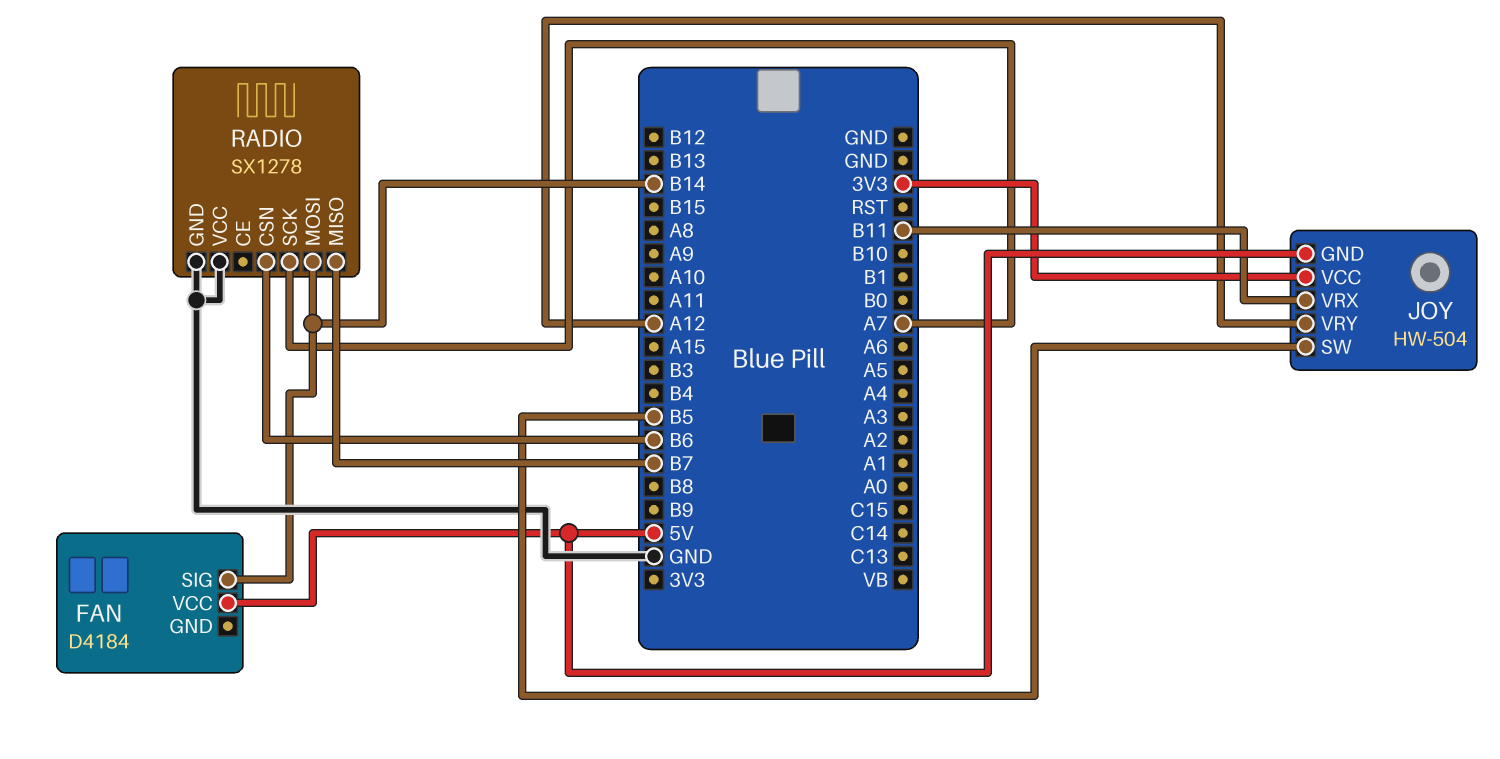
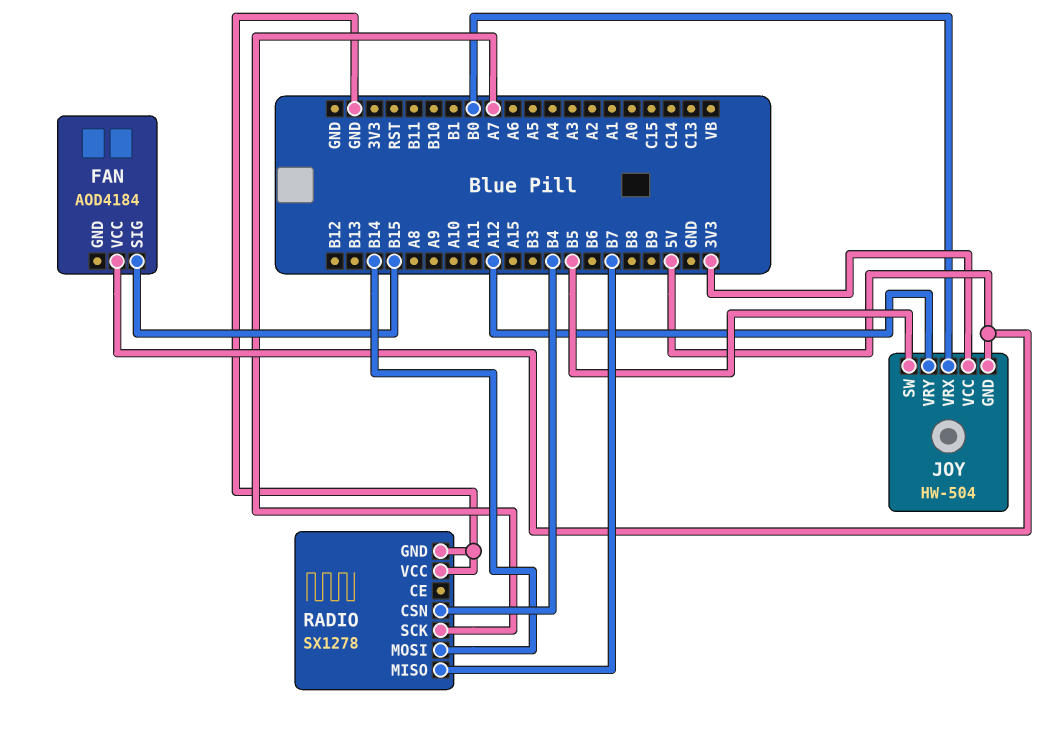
FAN: D4184 -> AOD4184
FAN pin SIG: B14 -> B15
JOY pin VRX: B11 -> B0
RADIO pin CSN: B6 -> B4

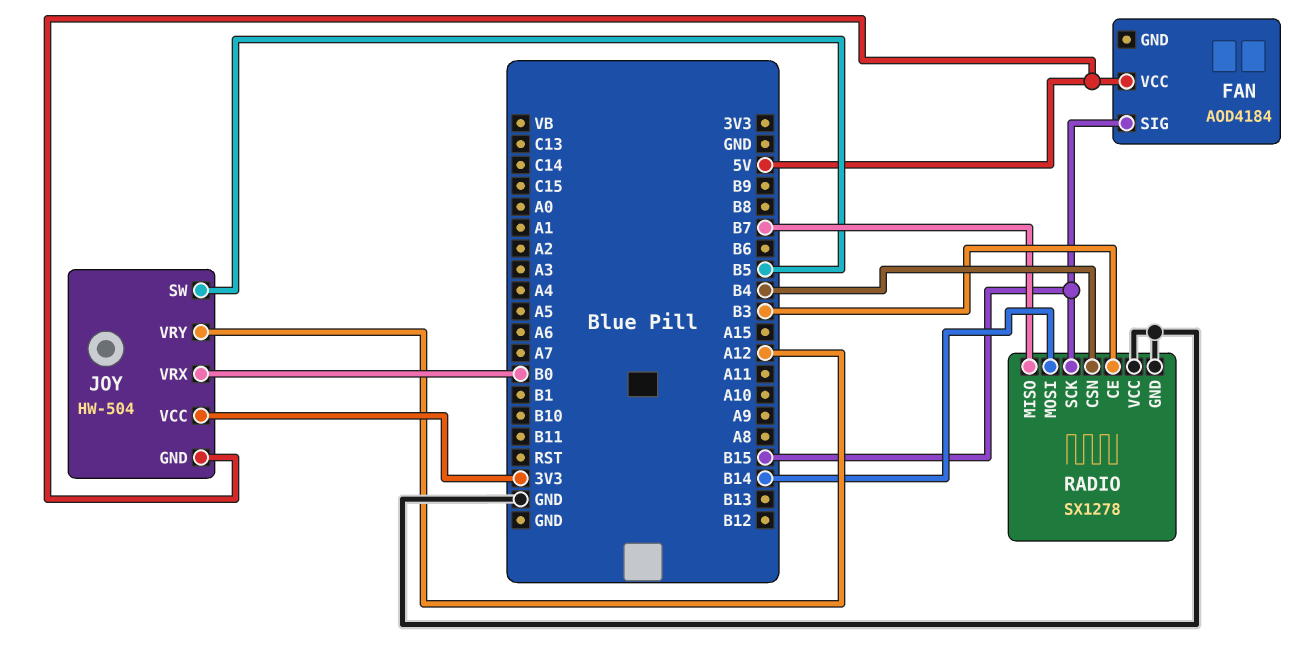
RADIO pin CE: none -> B3
RADIO pin SCK: A7 -> B15

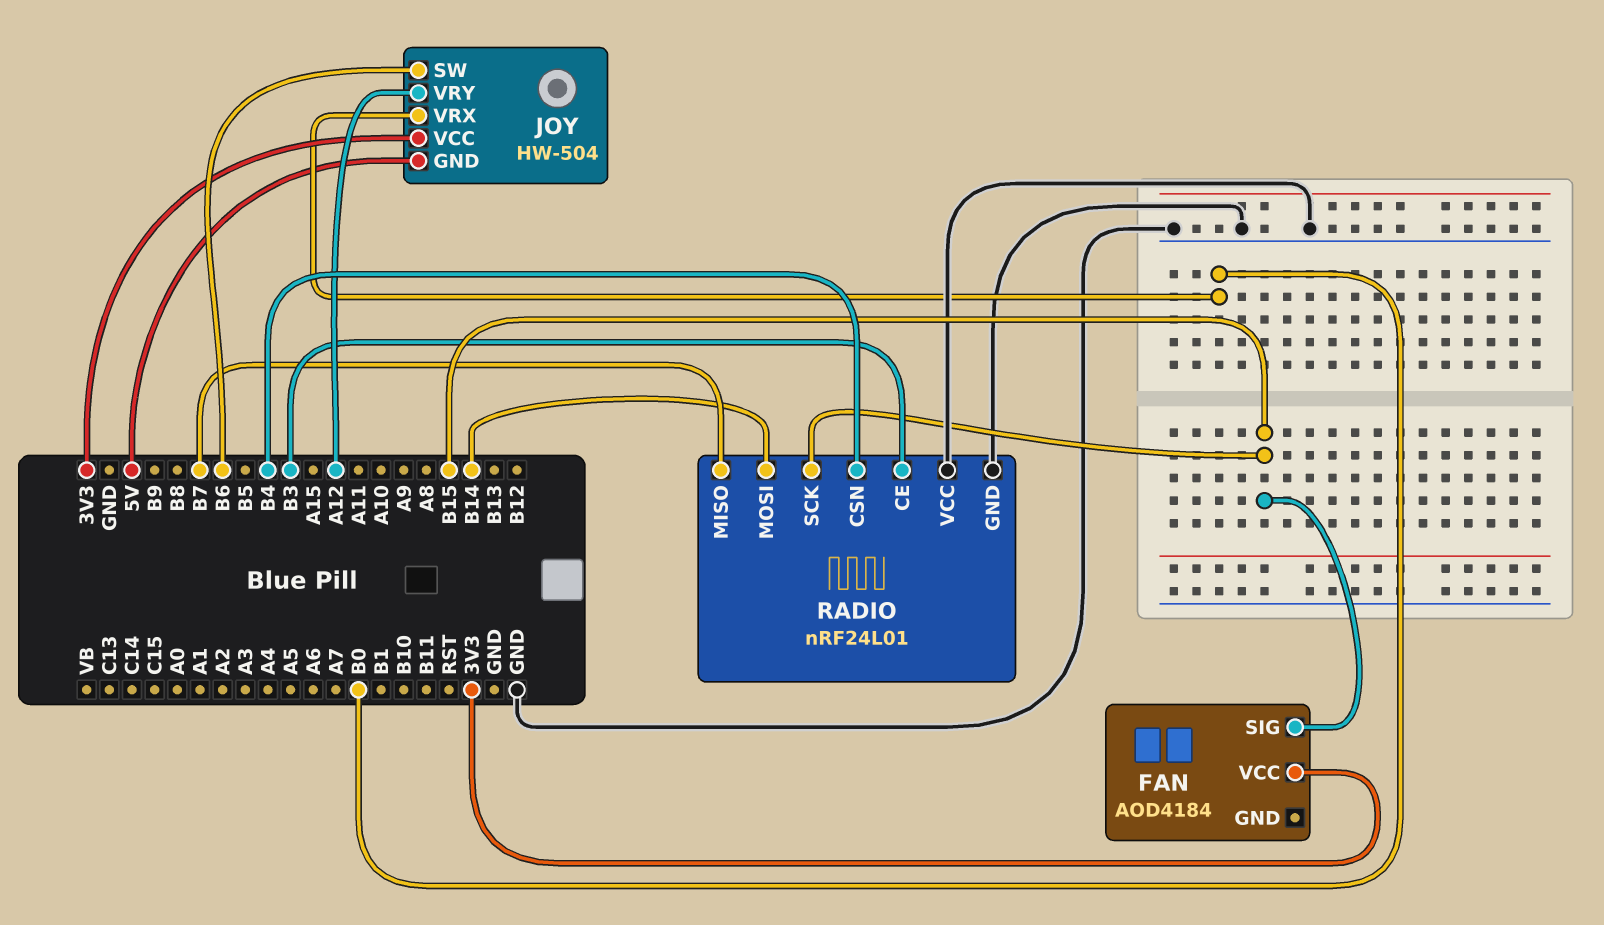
FAN pin VCC: 5V -> 3V3
JOY pin SW: B5 -> B6
RADIO: SX1278 -> nRF24L01

